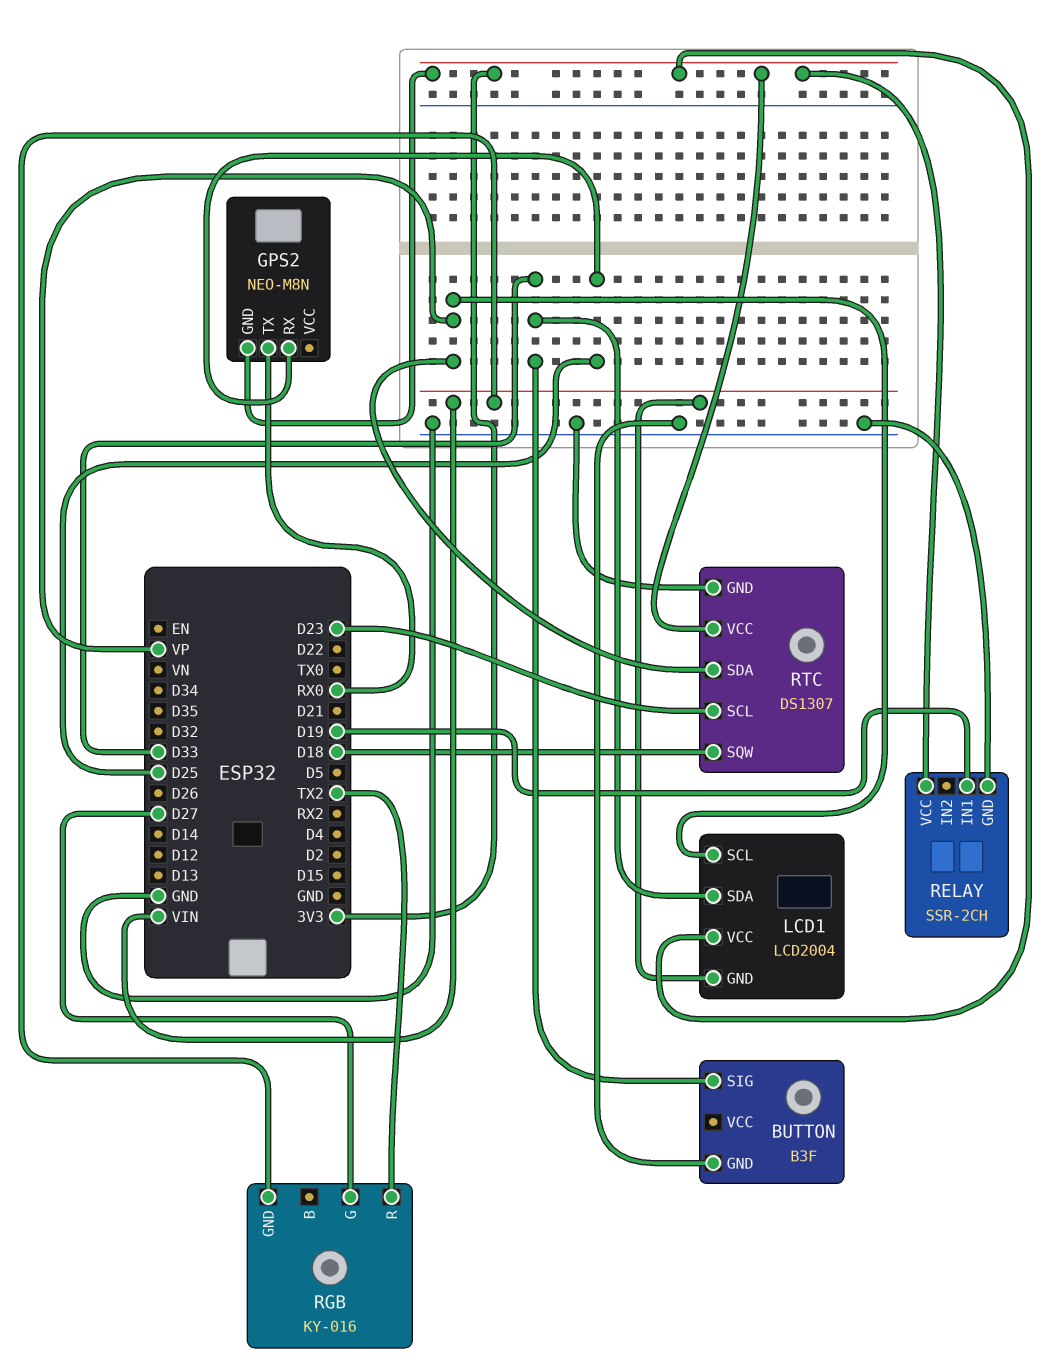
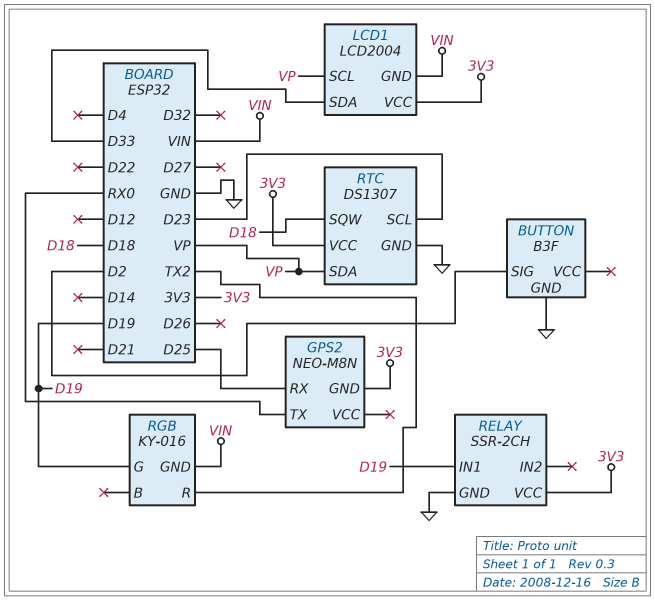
BUTTON pin SIG: D33 -> D2
RGB pin G: D27 -> D19

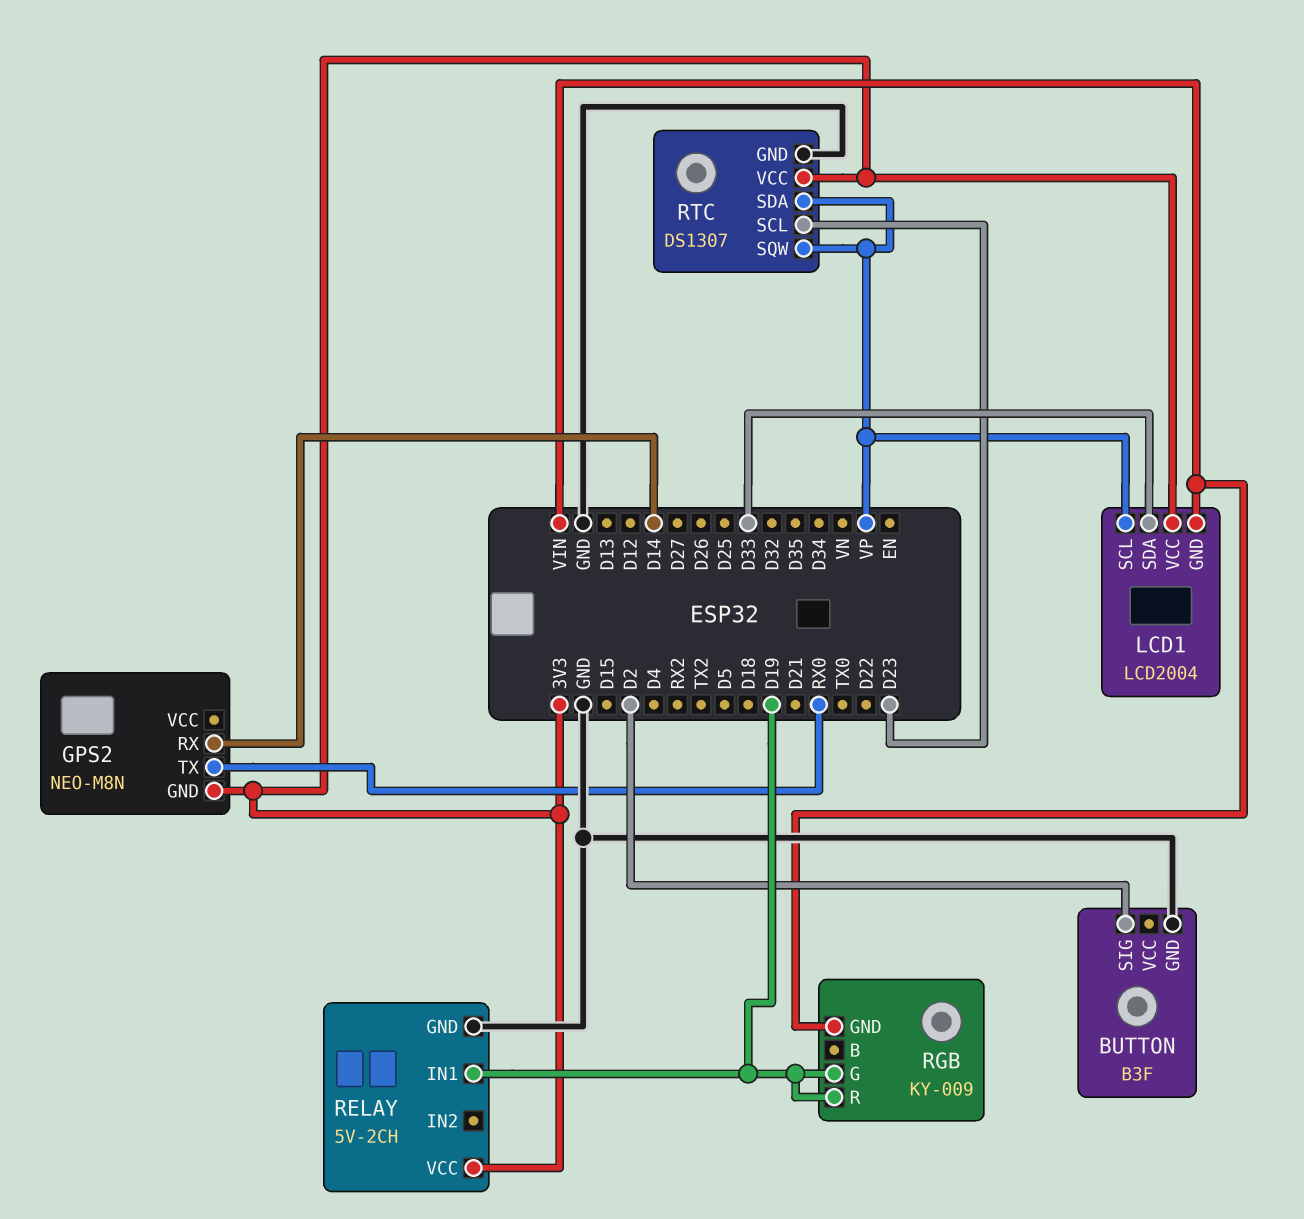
GPS2 pin RX: D25 -> D14
RELAY: SSR-2CH -> 5V-2CH
RGB: KY-016 -> KY-009
RGB pin R: TX2 -> D19
RTC pin SQW: D18 -> VP

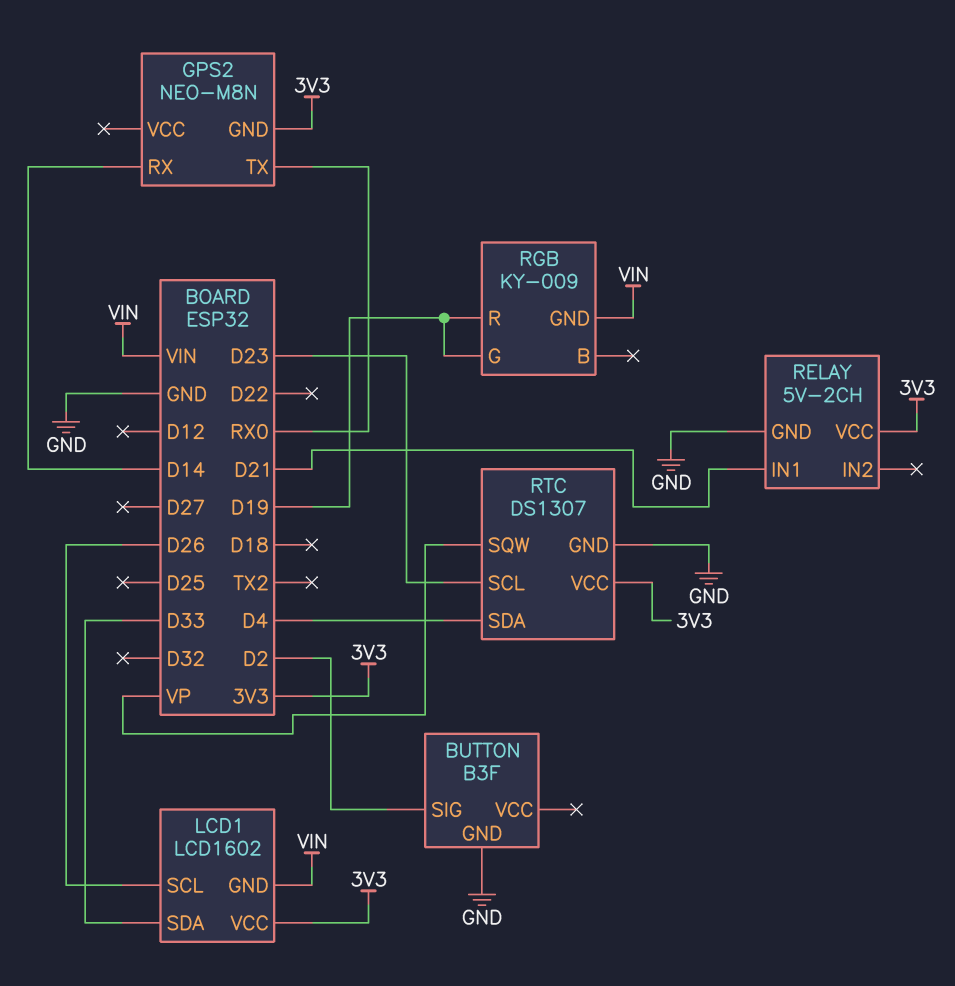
LCD1: LCD2004 -> LCD1602
LCD1 pin SCL: VP -> D26
RELAY pin IN1: D19 -> D21
RTC pin SDA: VP -> D4

